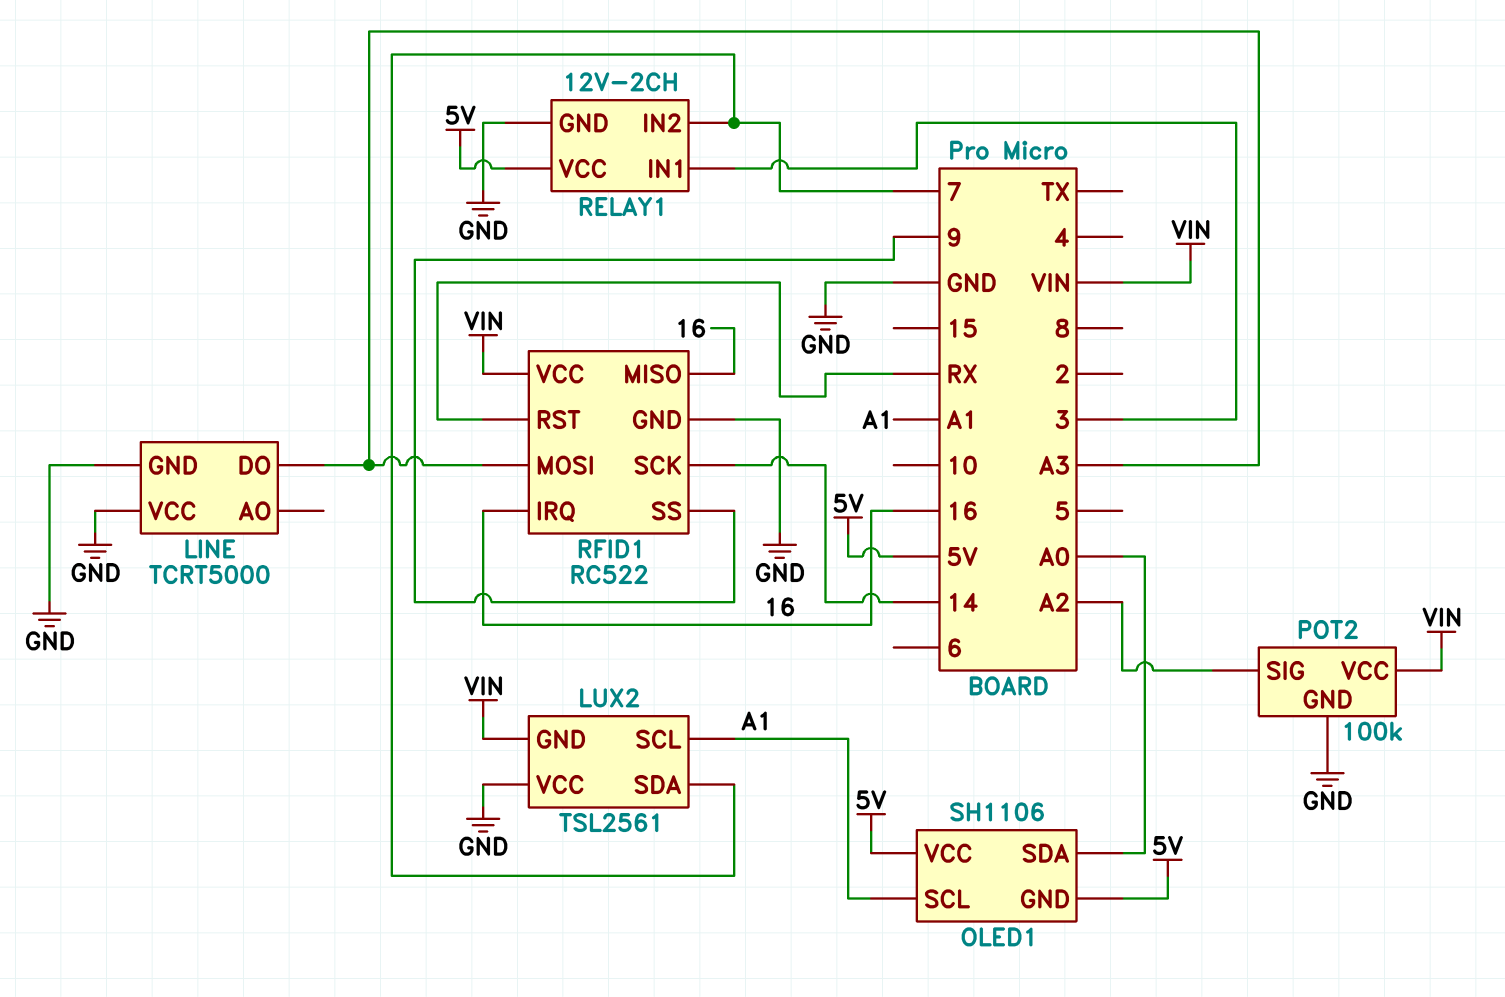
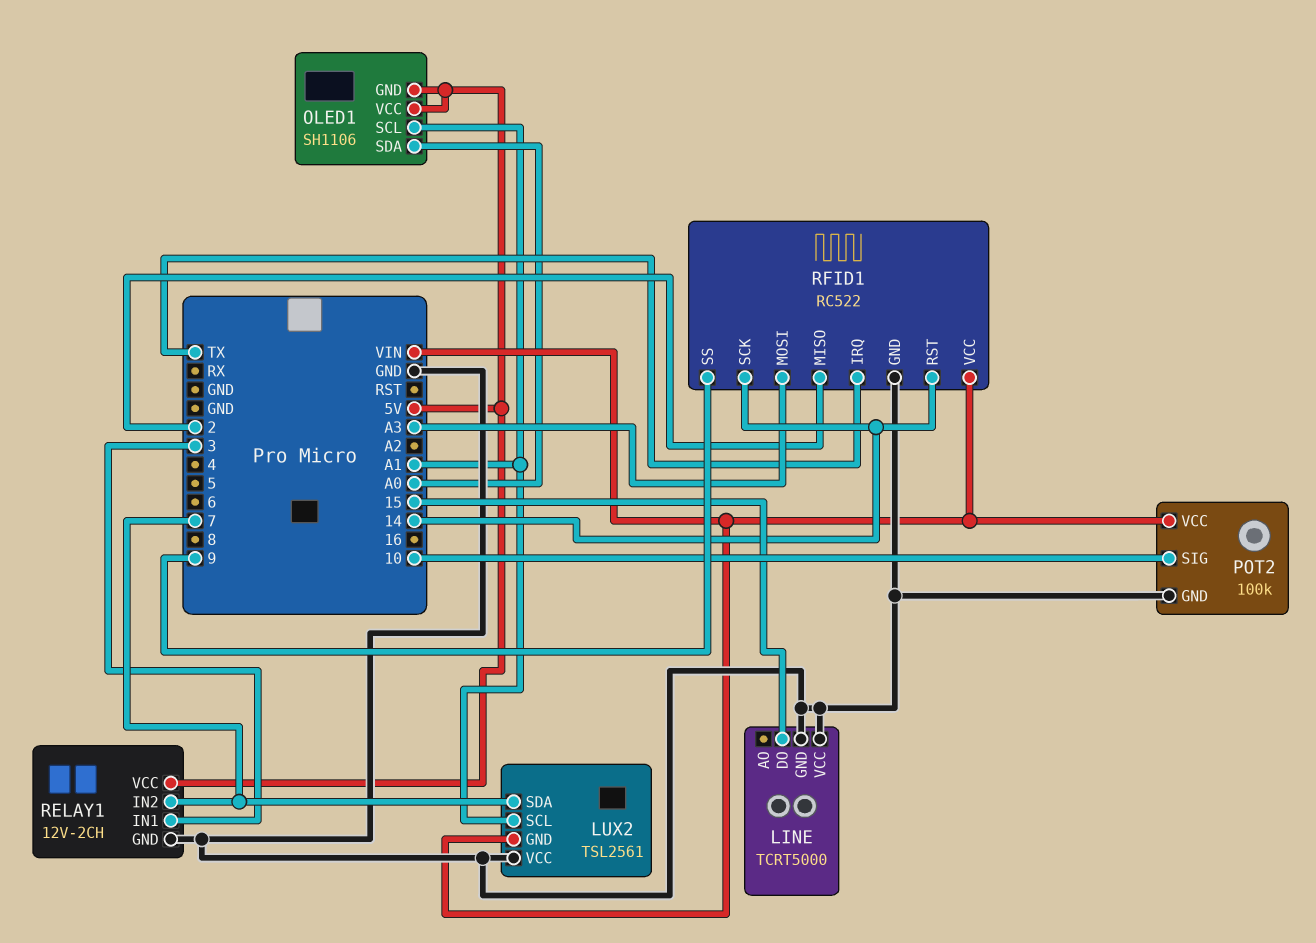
LINE pin DO: A3 -> 15
POT2 pin SIG: A2 -> 10
RFID1 pin IRQ: 16 -> TX
RFID1 pin MISO: 16 -> 2
RFID1 pin RST: RX -> 14

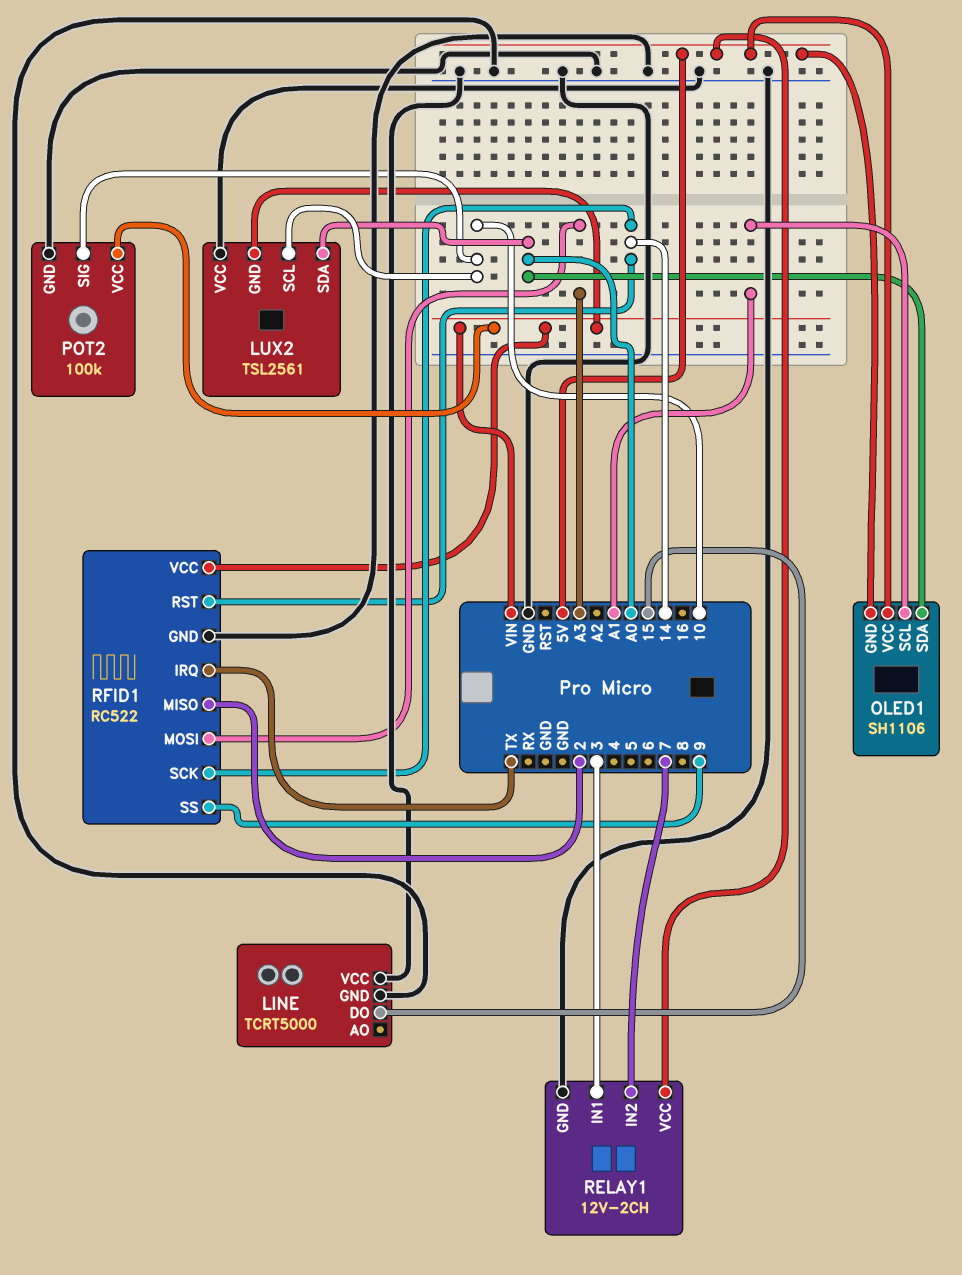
LUX2 pin SCL: A1 -> 10
LUX2 pin SDA: 7 -> A0

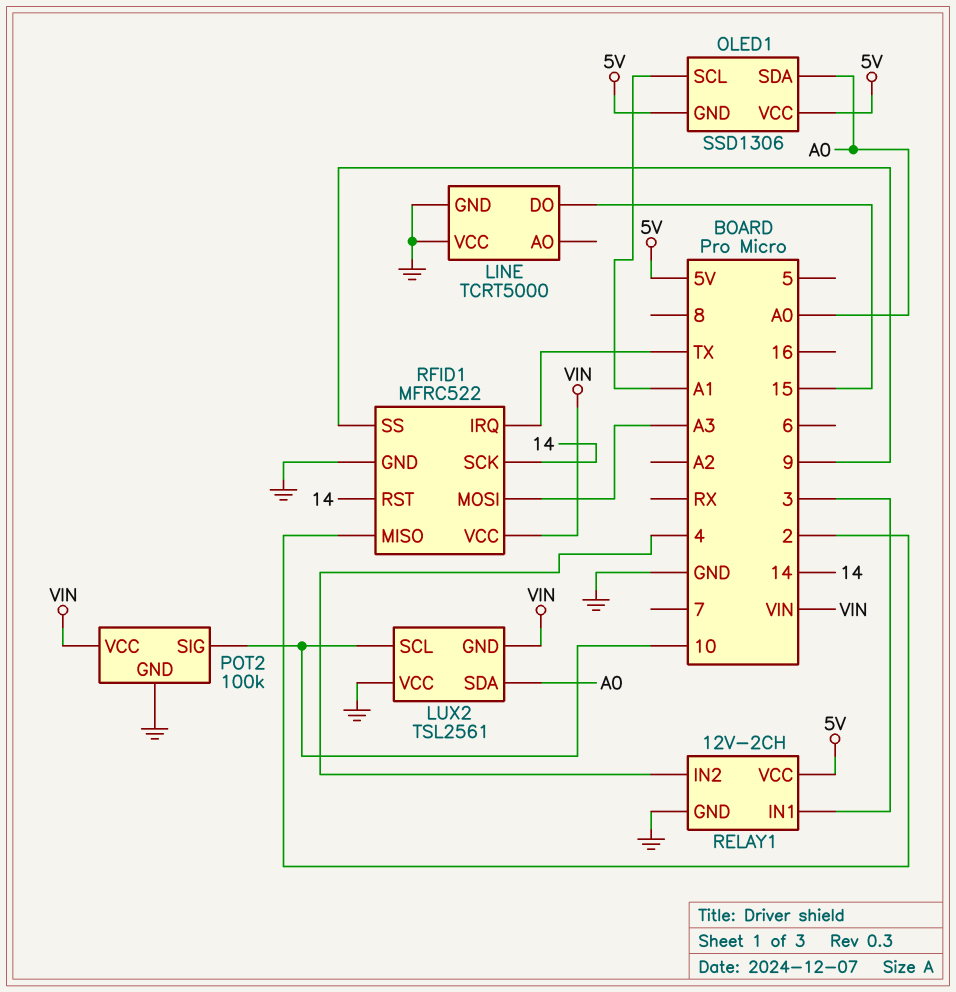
OLED1: SH1106 -> SSD1306
RELAY1 pin IN2: 7 -> 4
RFID1: RC522 -> MFRC522

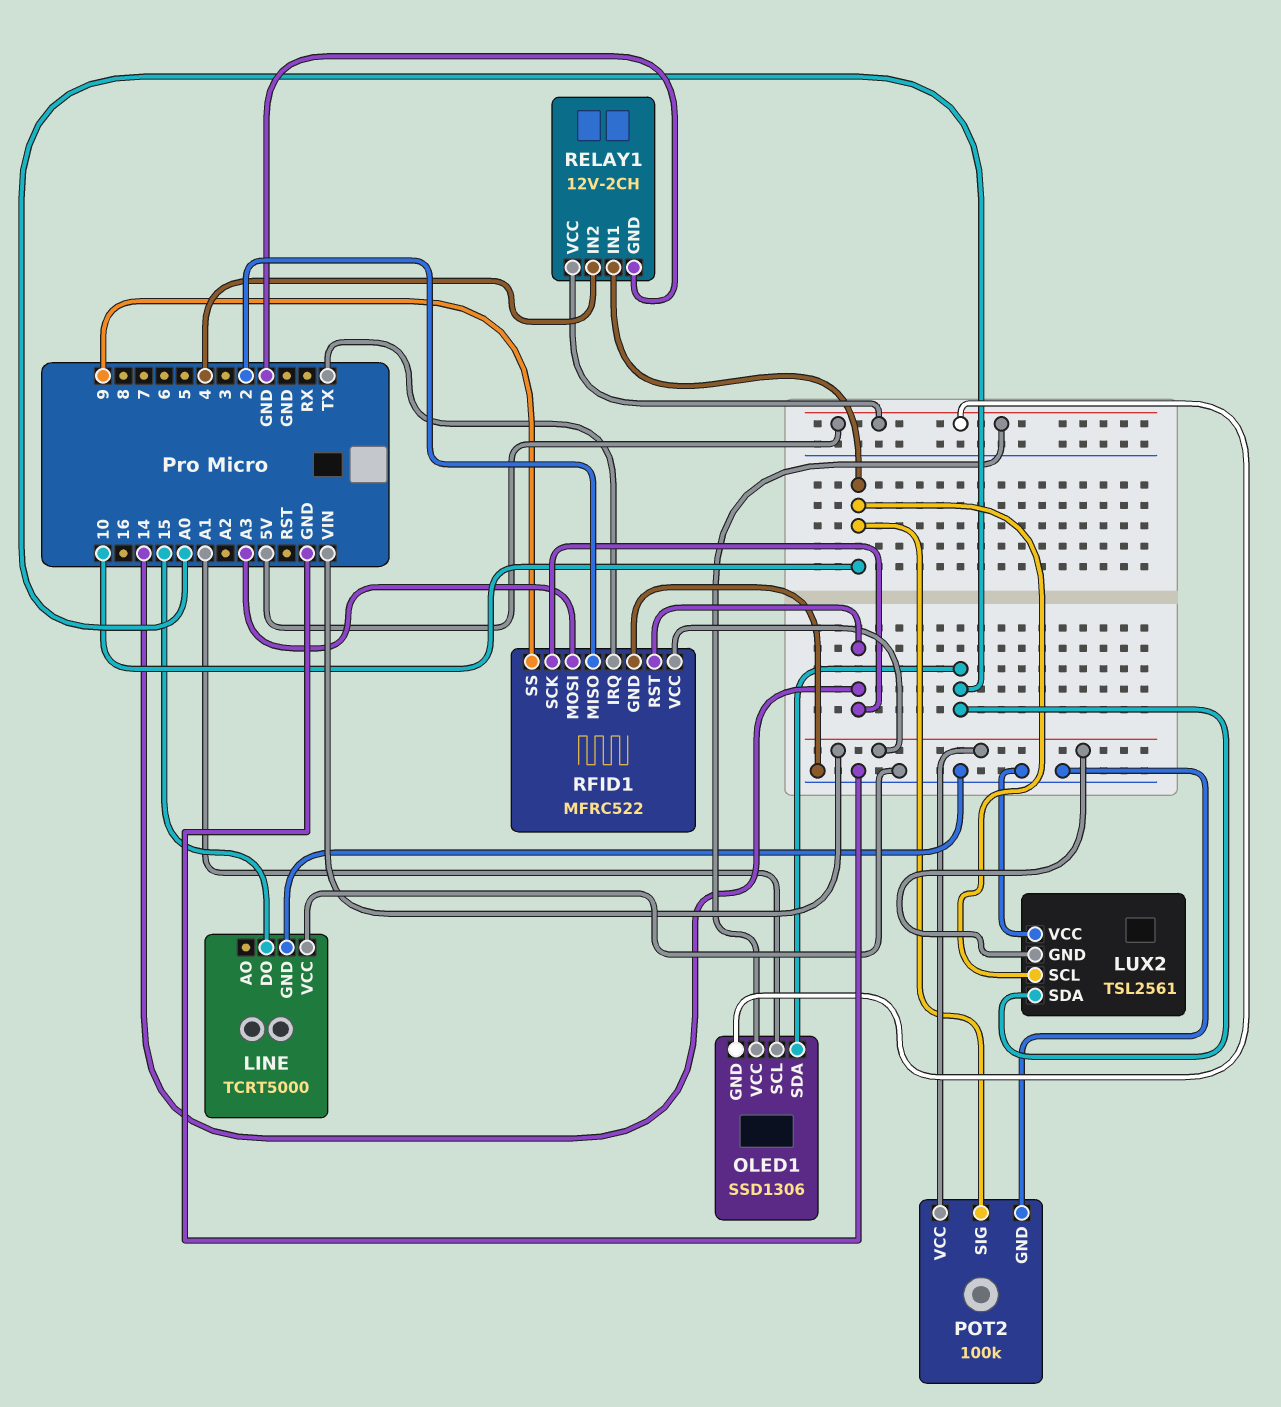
RELAY1 pin IN1: 3 -> 10

